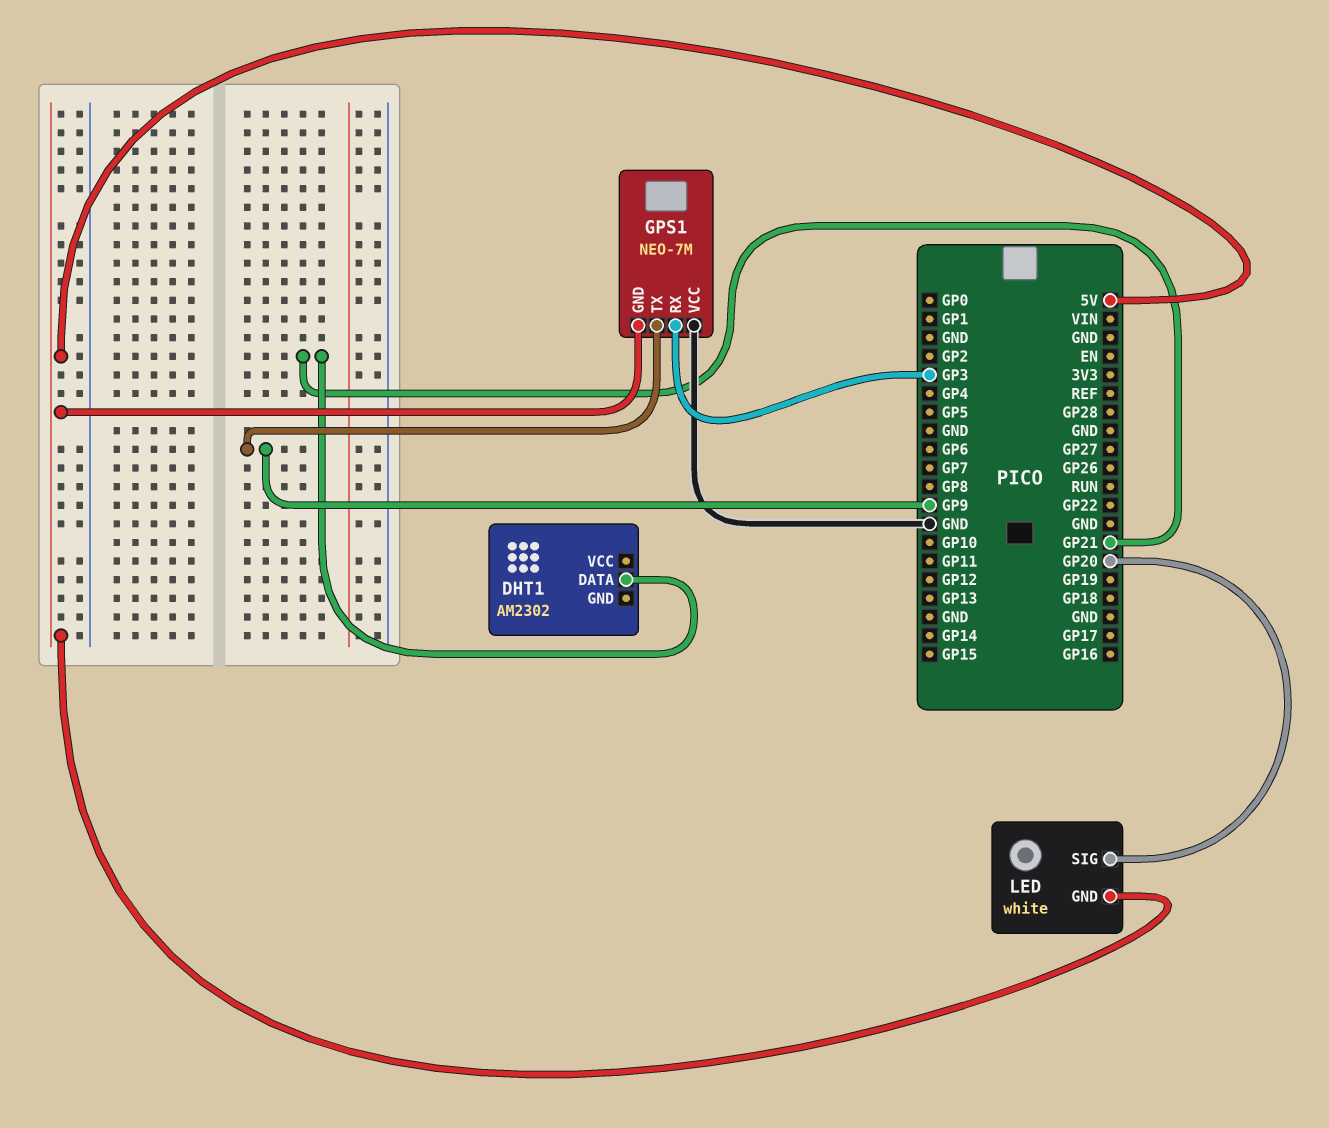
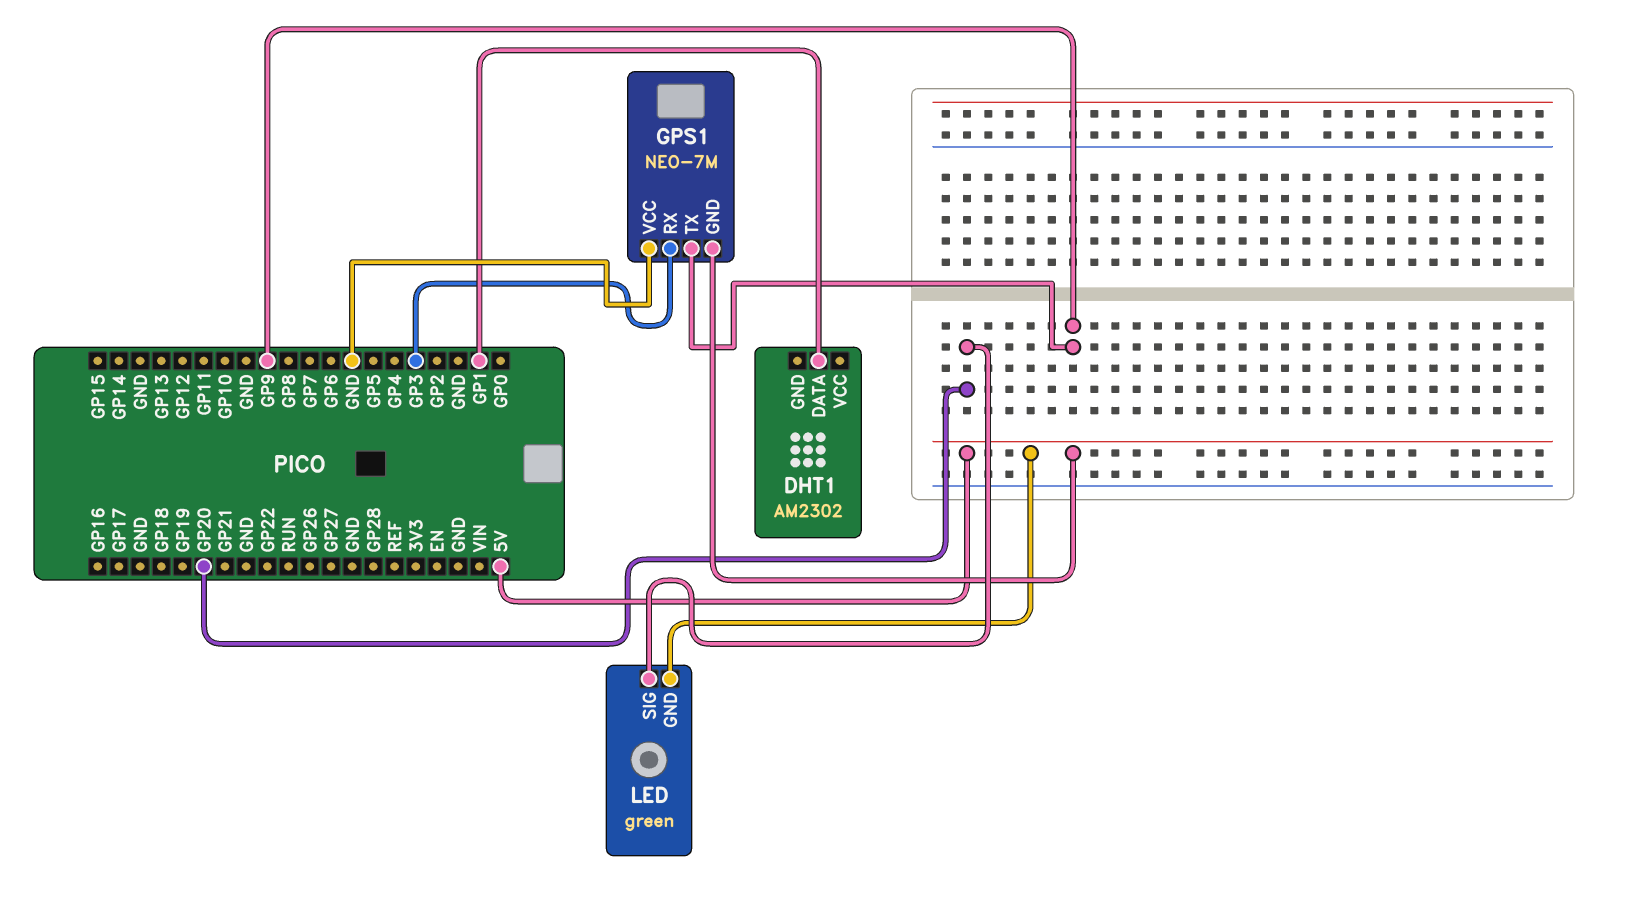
DHT1 pin DATA: GP21 -> GP1
LED: white -> green

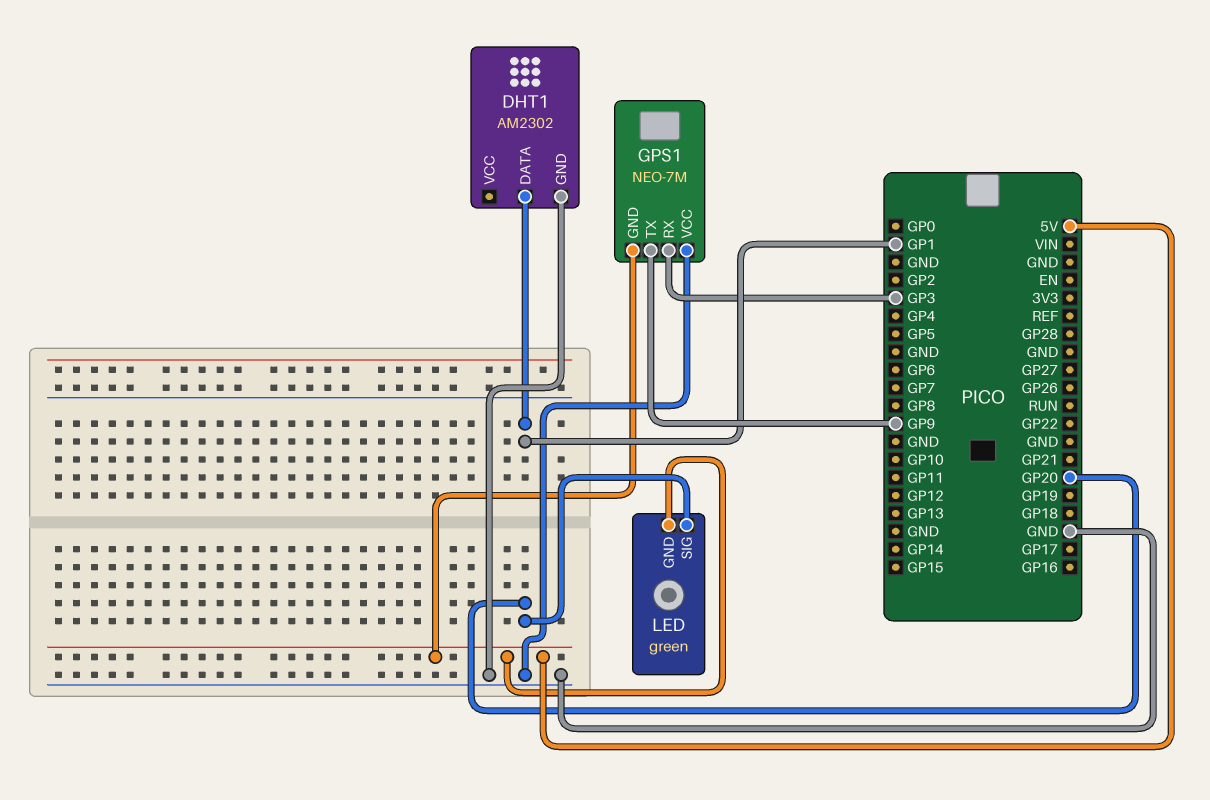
DHT1 pin GND: none -> GND

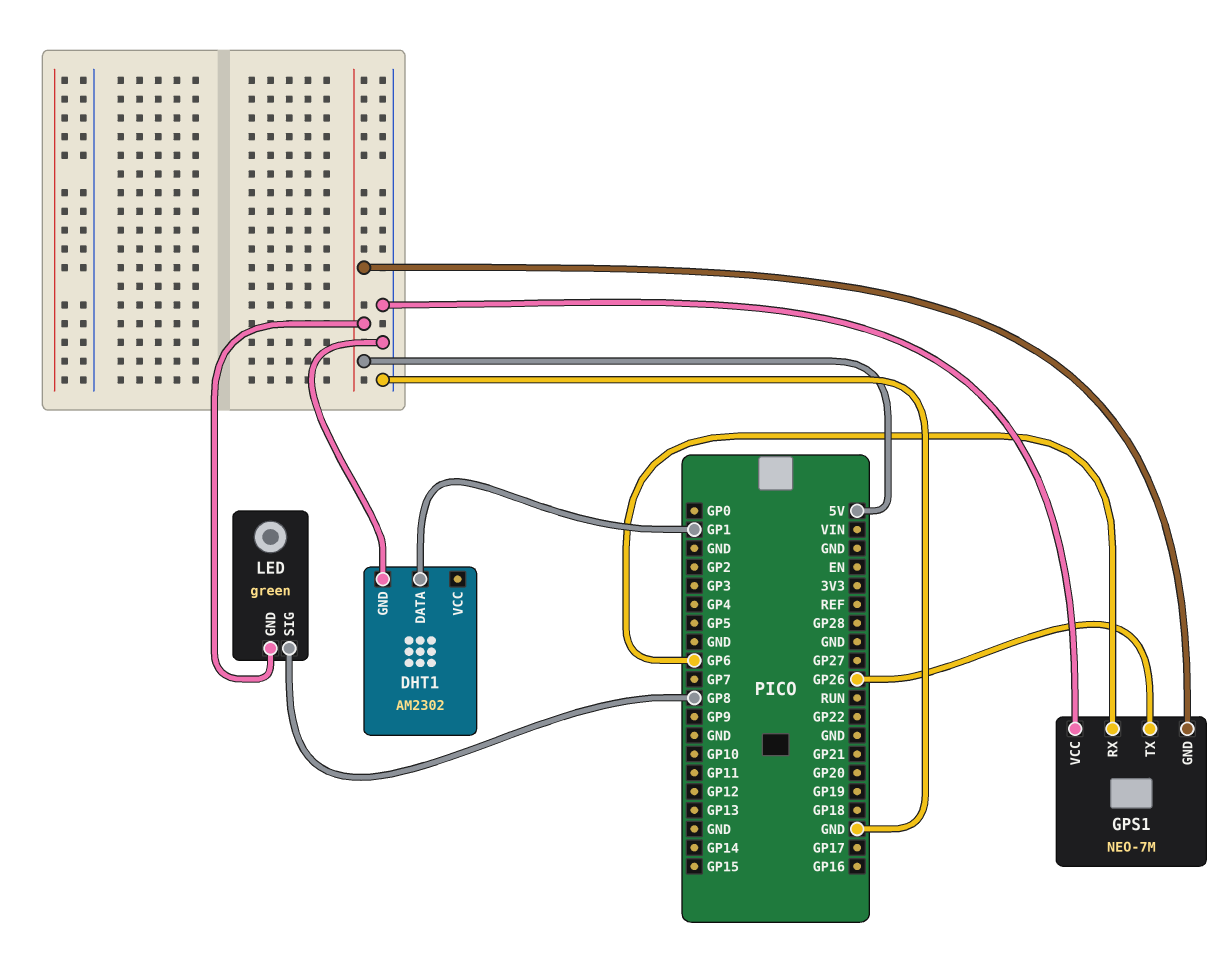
GPS1 pin RX: GP3 -> GP6
GPS1 pin TX: GP9 -> GP26
LED pin SIG: GP20 -> GP8

